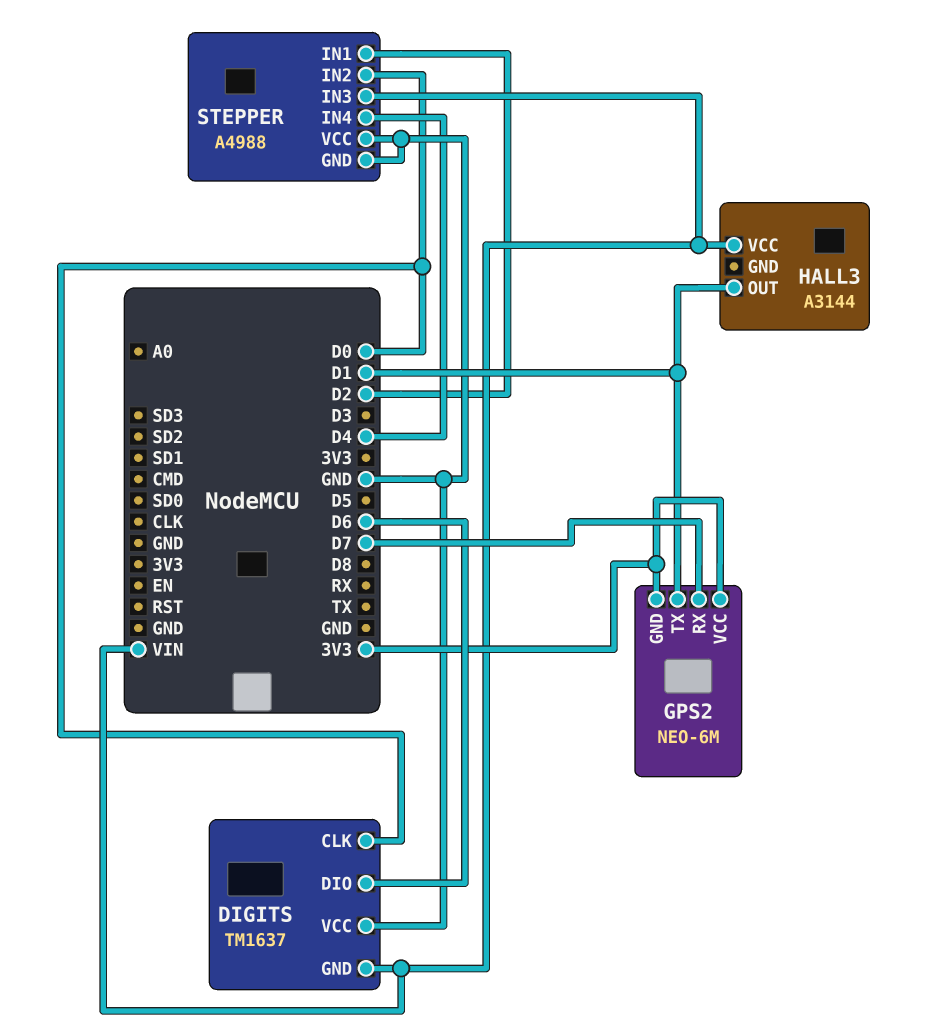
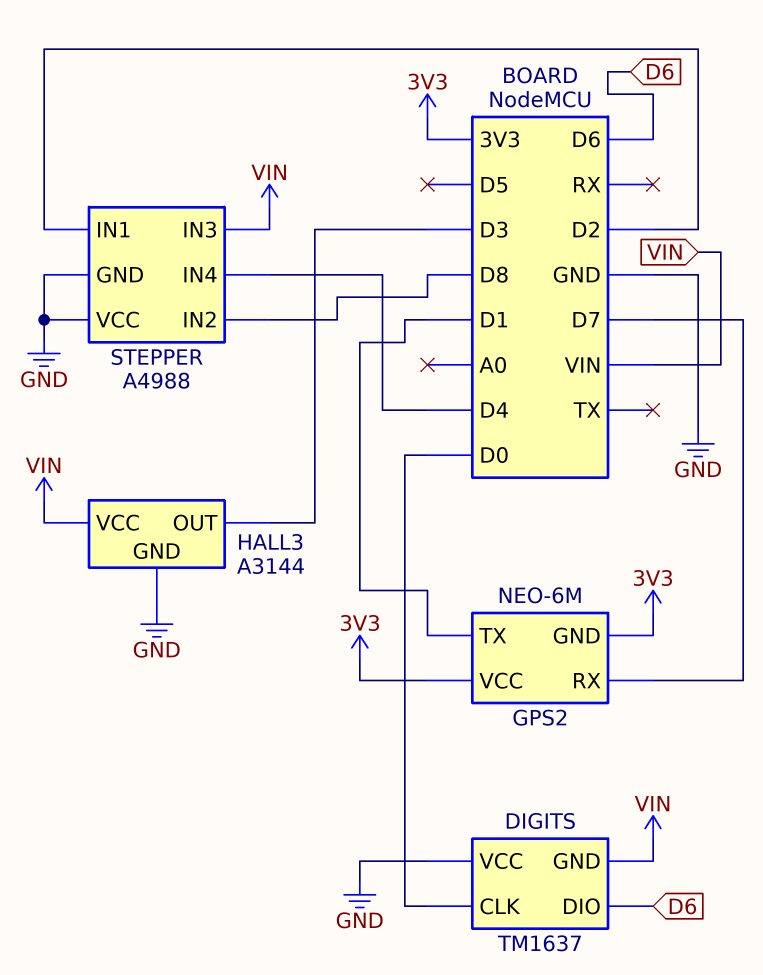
HALL3 pin GND: none -> GND
HALL3 pin OUT: D1 -> D3
STEPPER pin IN2: D0 -> D8

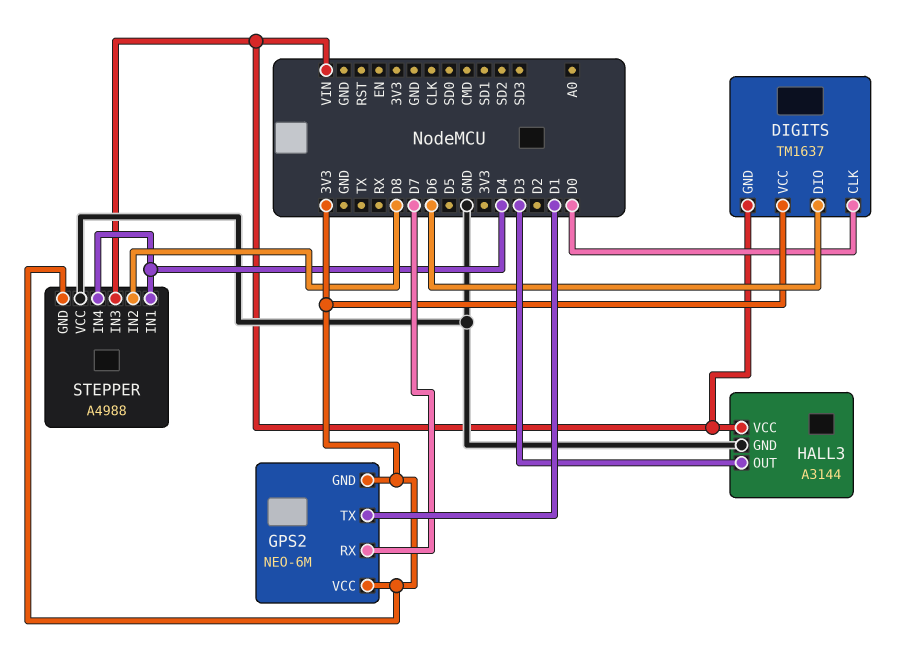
DIGITS pin VCC: GND -> 3V3
STEPPER pin GND: GND -> 3V3
STEPPER pin IN1: D2 -> D4

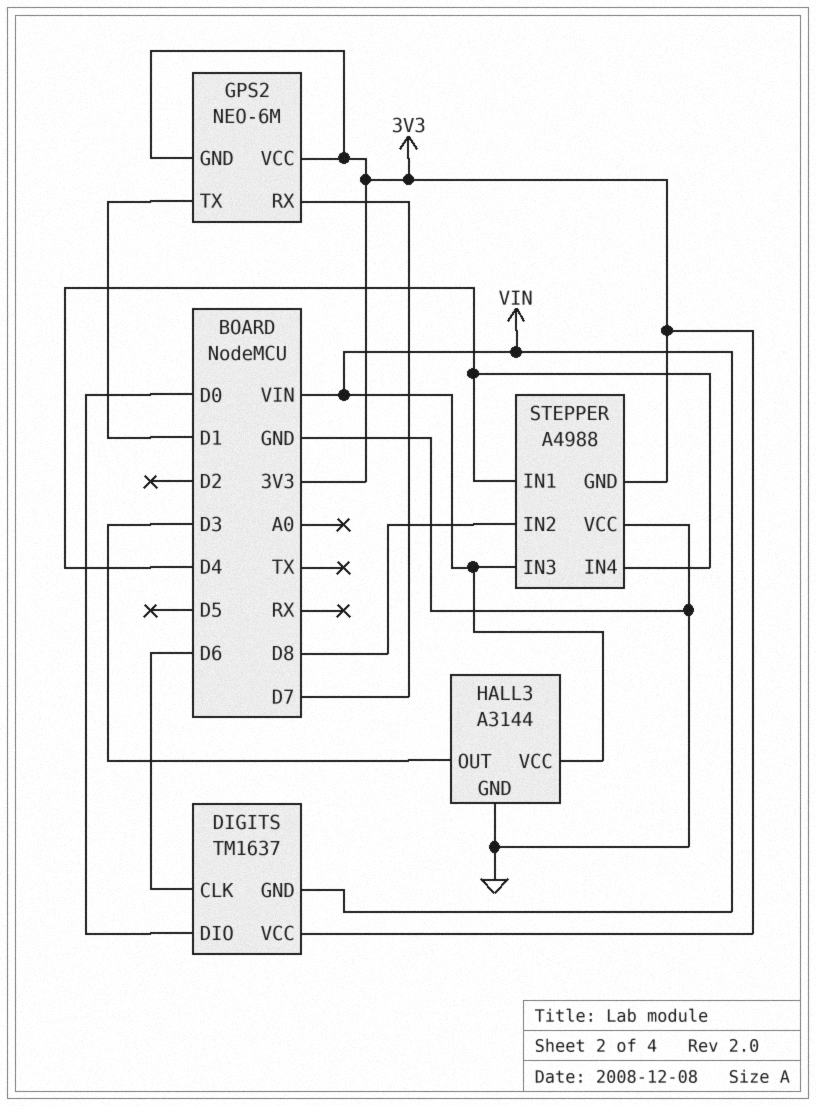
DIGITS pin CLK: D0 -> D6
DIGITS pin DIO: D6 -> D0

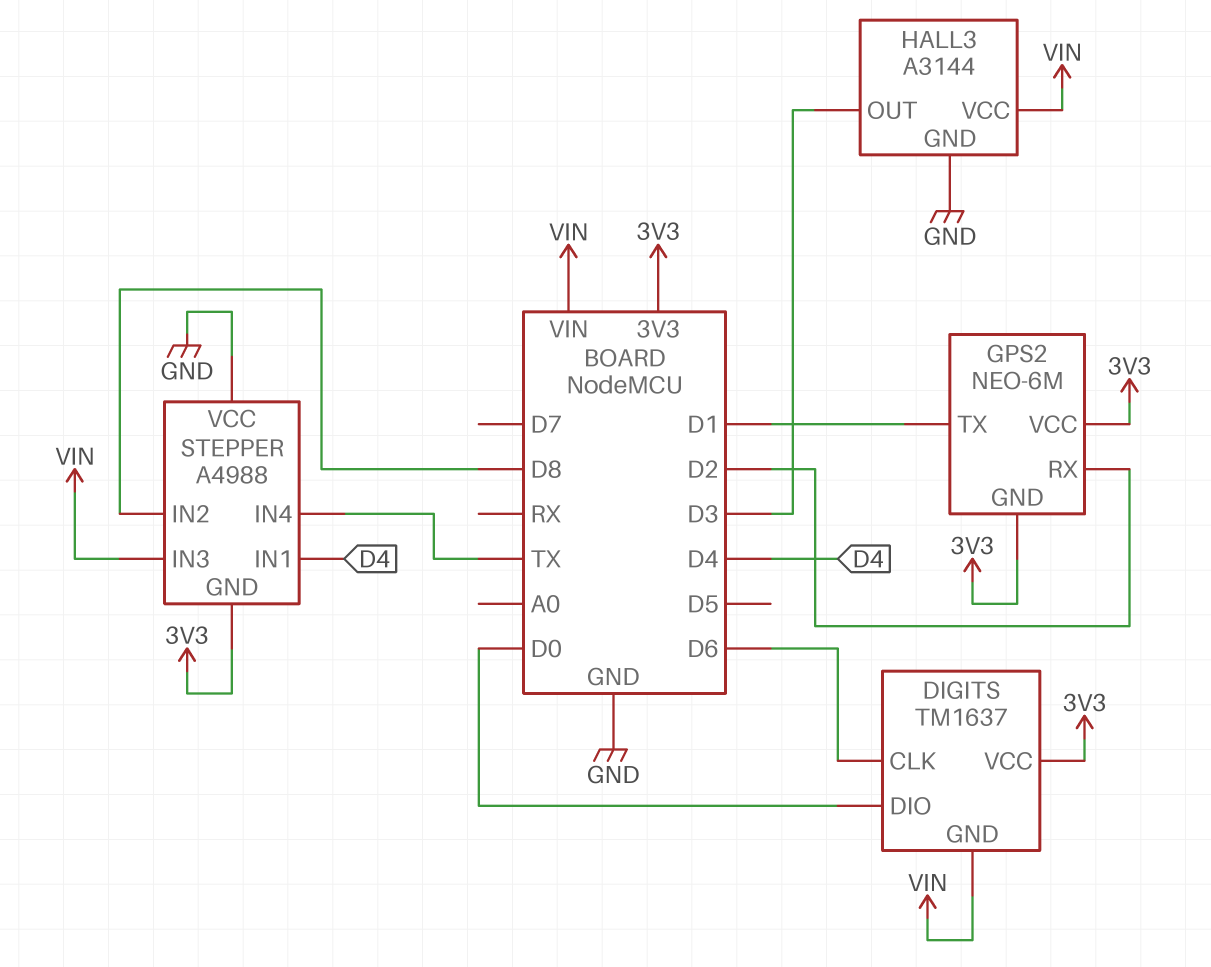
GPS2 pin RX: D7 -> D2
STEPPER pin IN4: D4 -> TX

